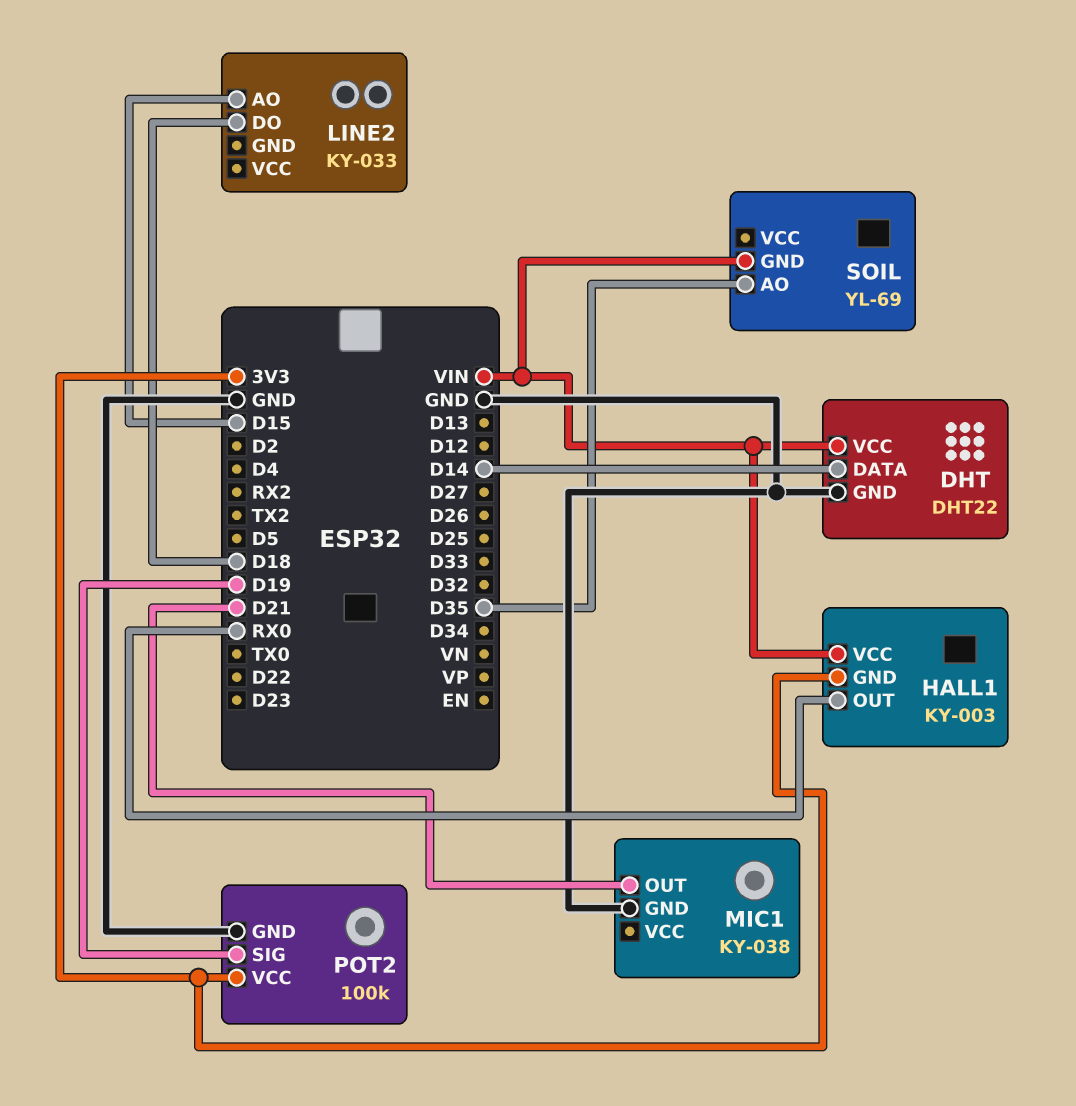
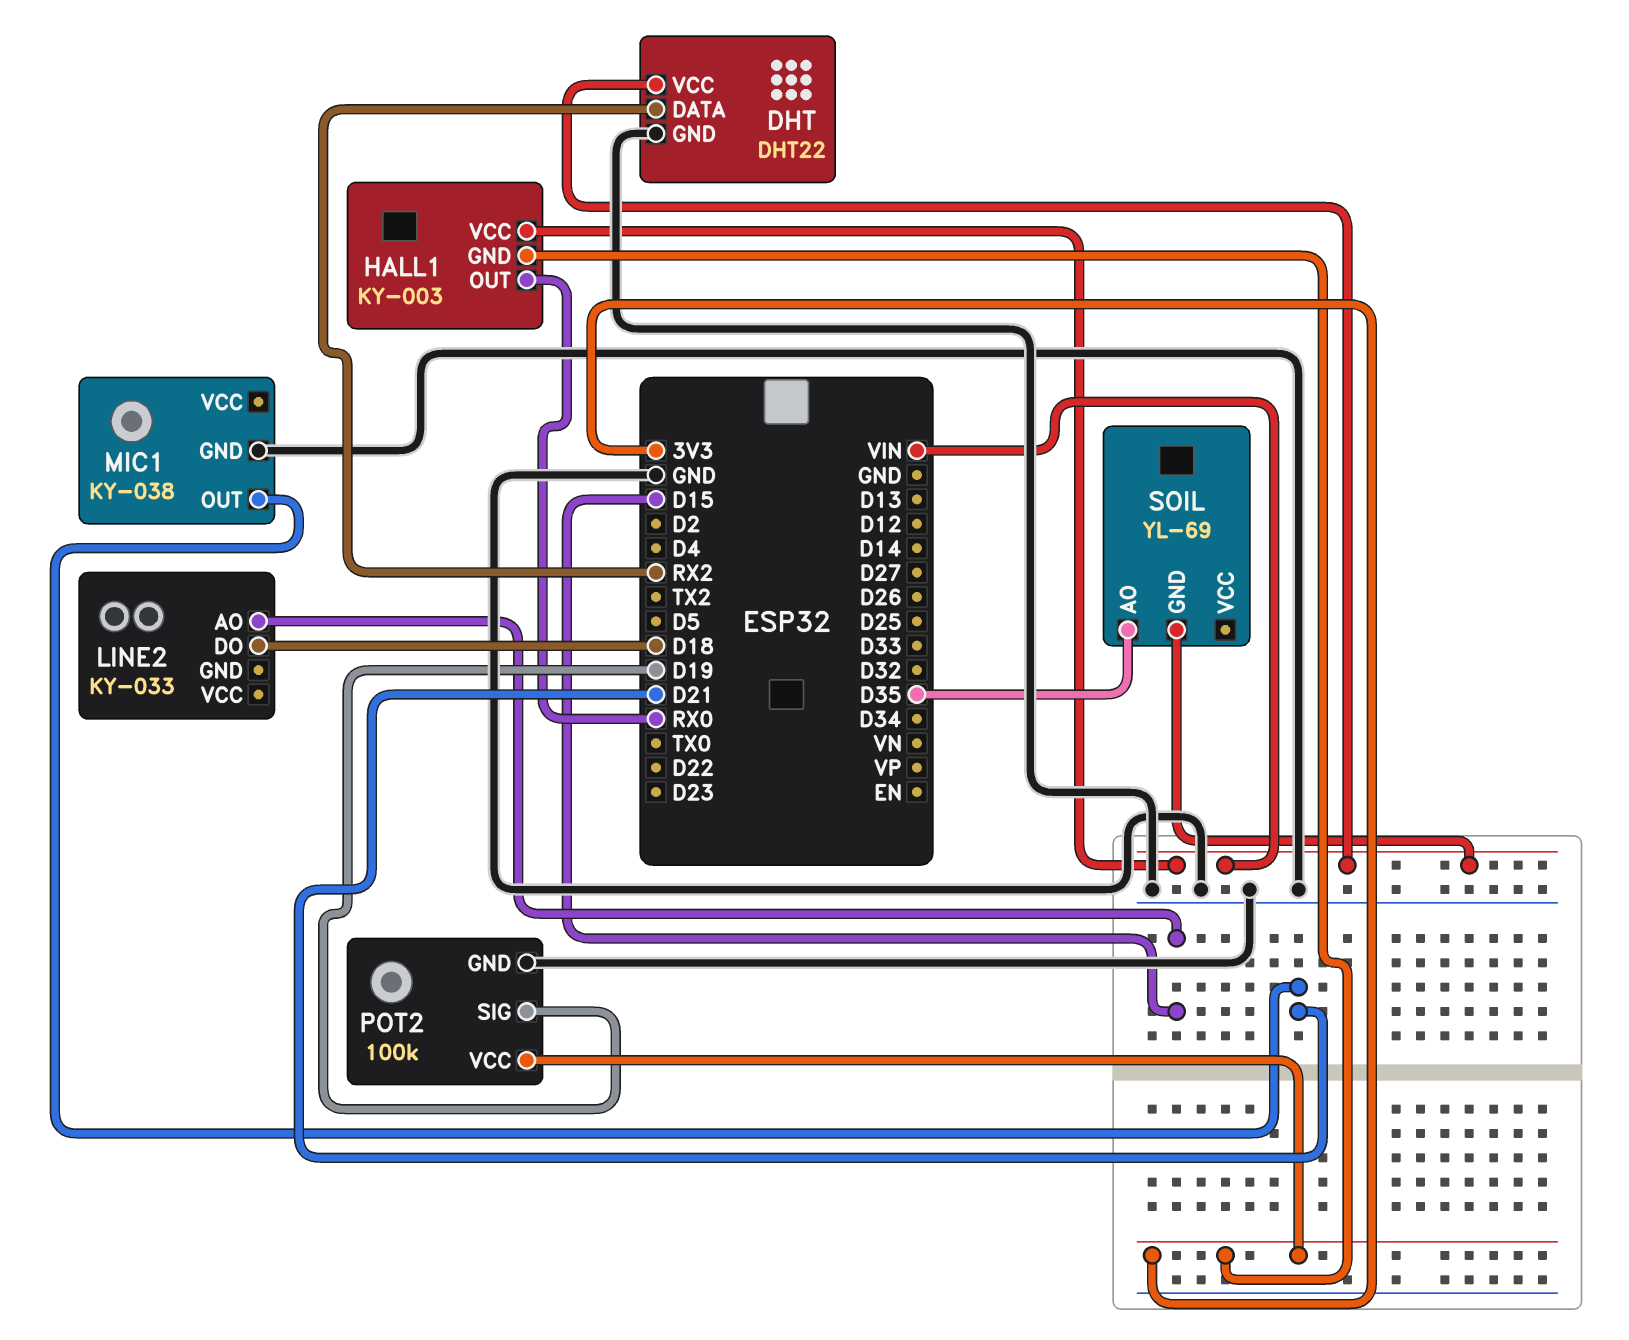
DHT pin DATA: D14 -> RX2

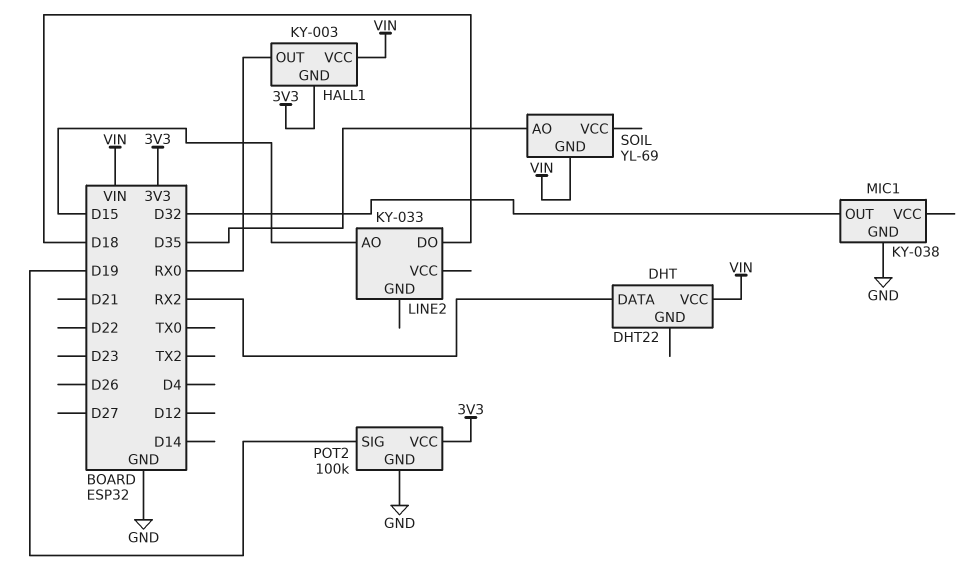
DHT pin GND: GND -> none
MIC1 pin OUT: D21 -> D32

